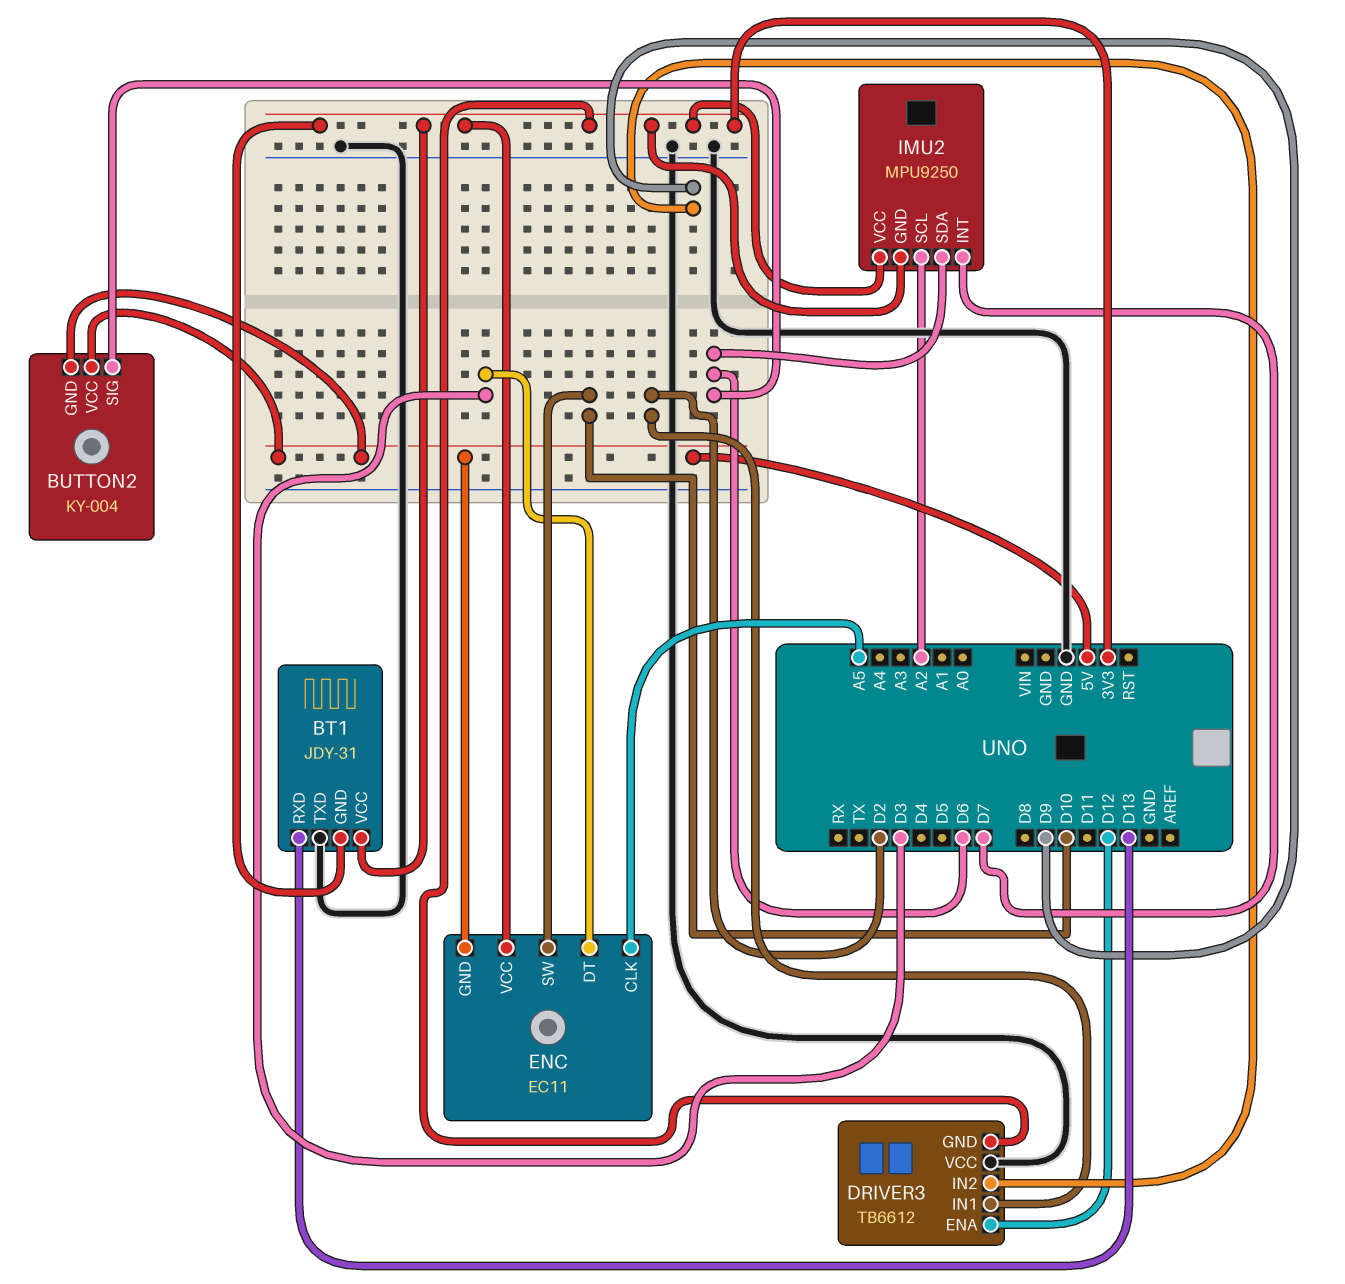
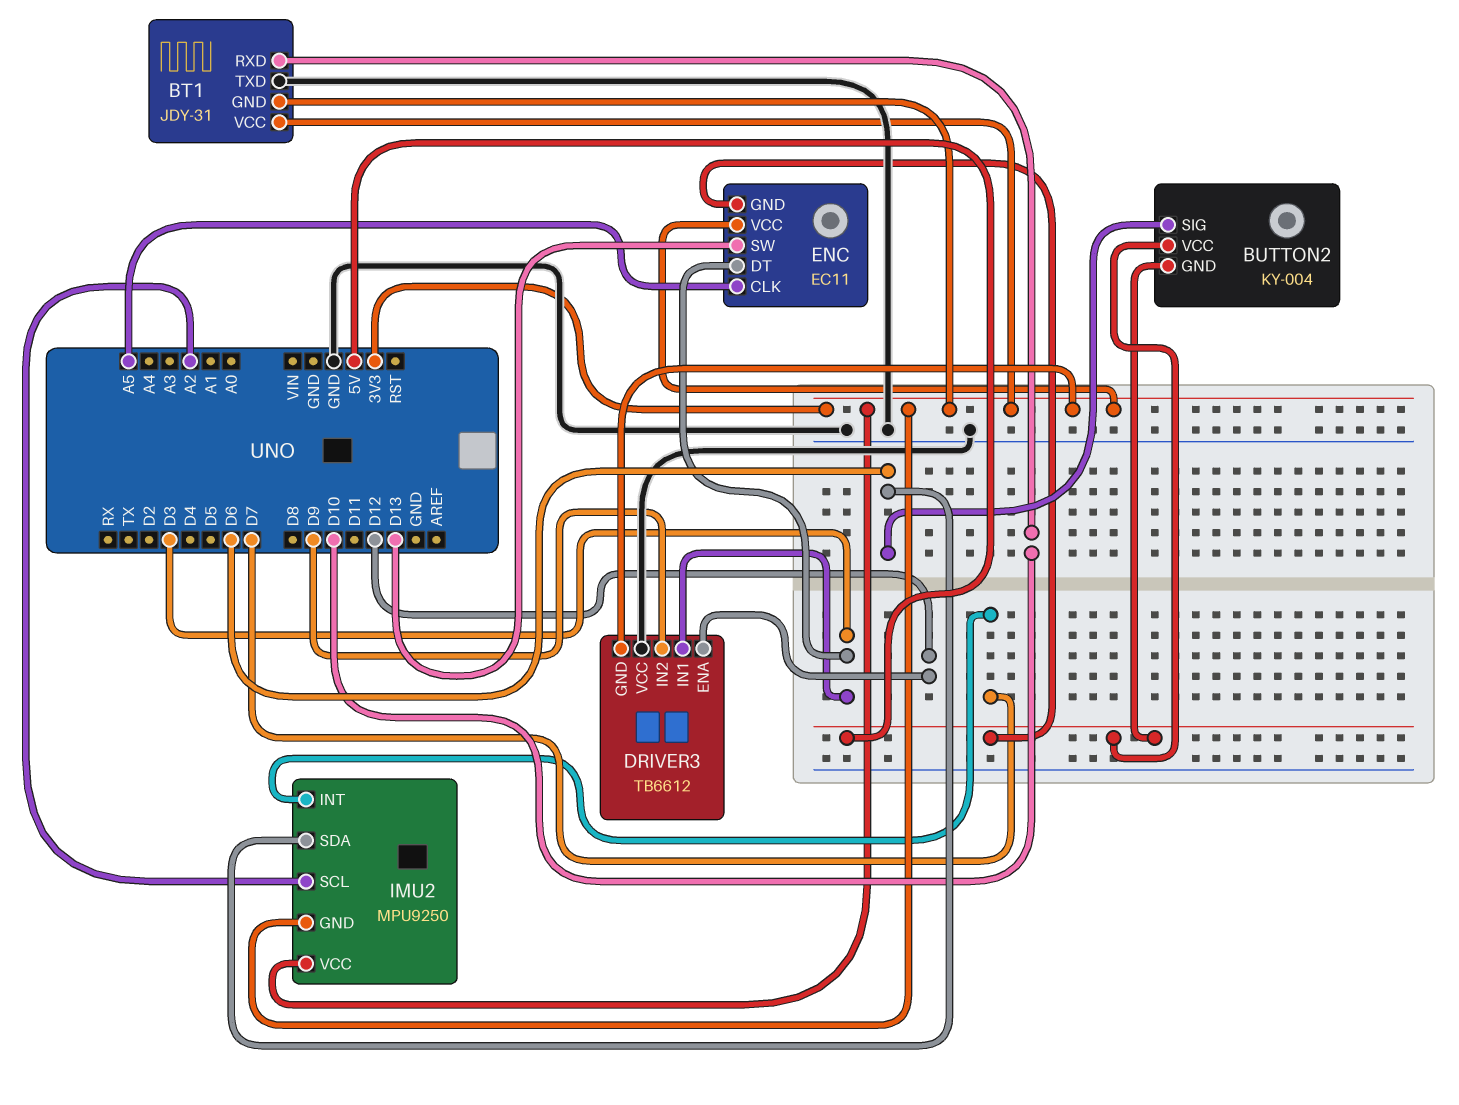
BT1 pin RXD: D13 -> D10
DRIVER3 pin IN1: D2 -> D3
ENC pin SW: D10 -> D13

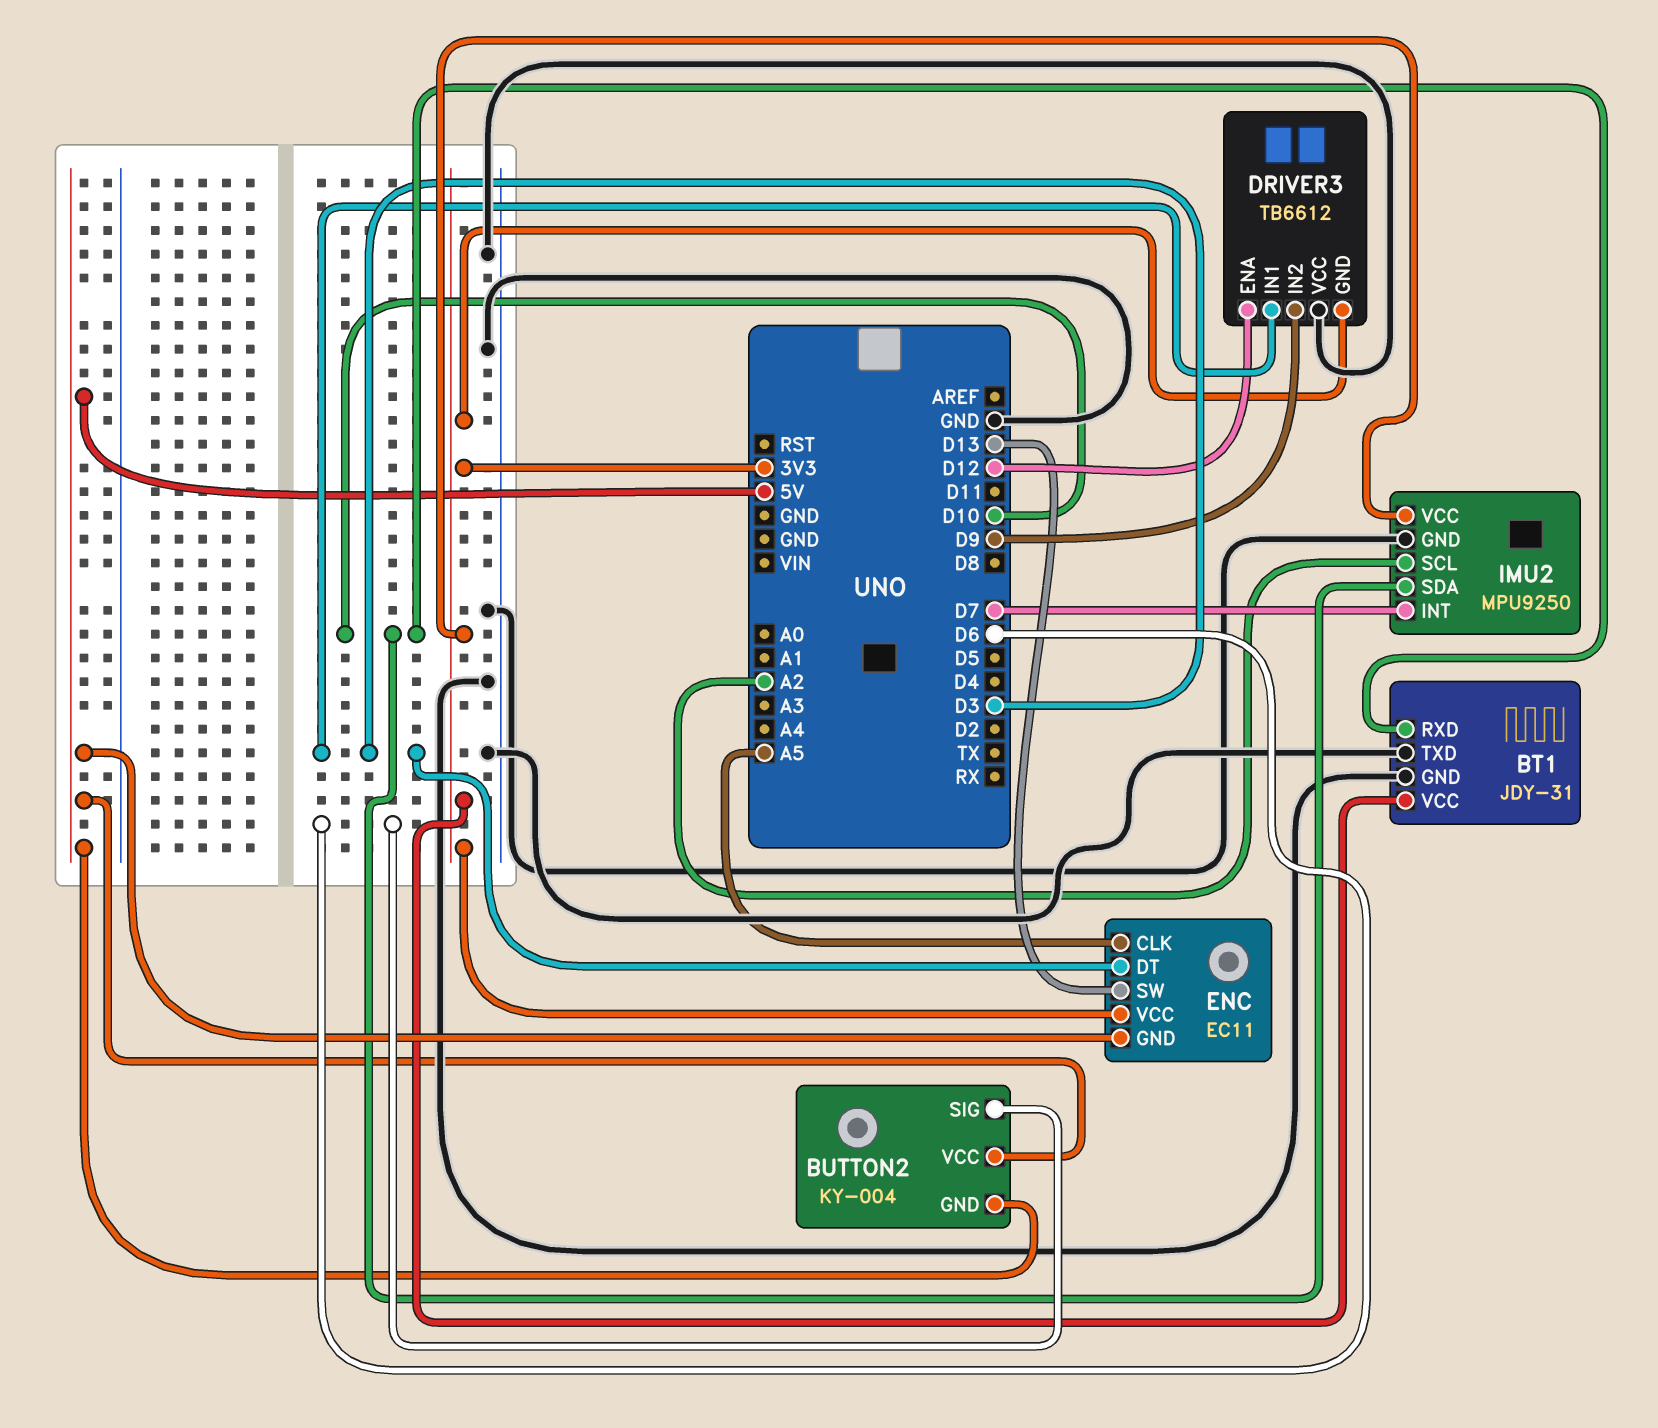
BT1 pin GND: 3V3 -> GND
IMU2 pin GND: 3V3 -> GND
IMU2 pin SDA: D6 -> D10

